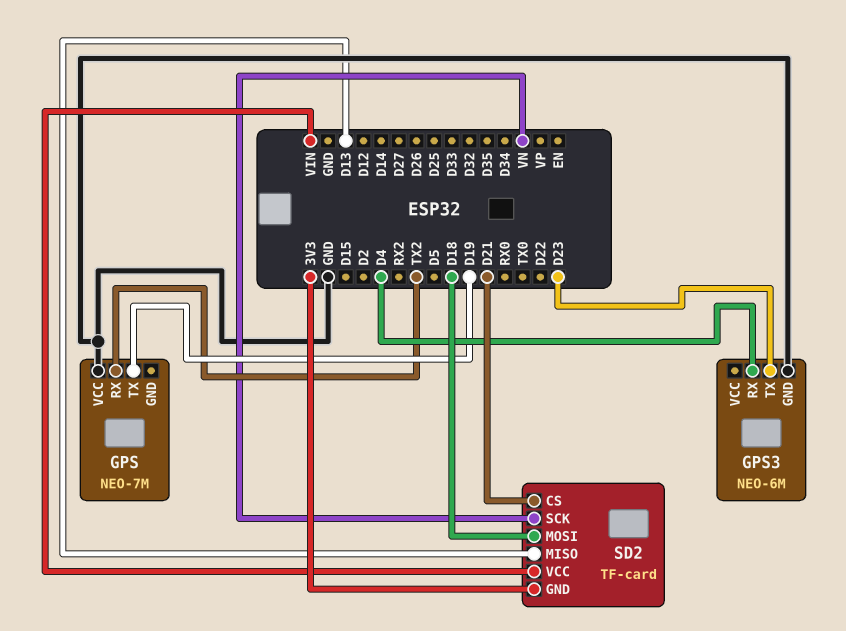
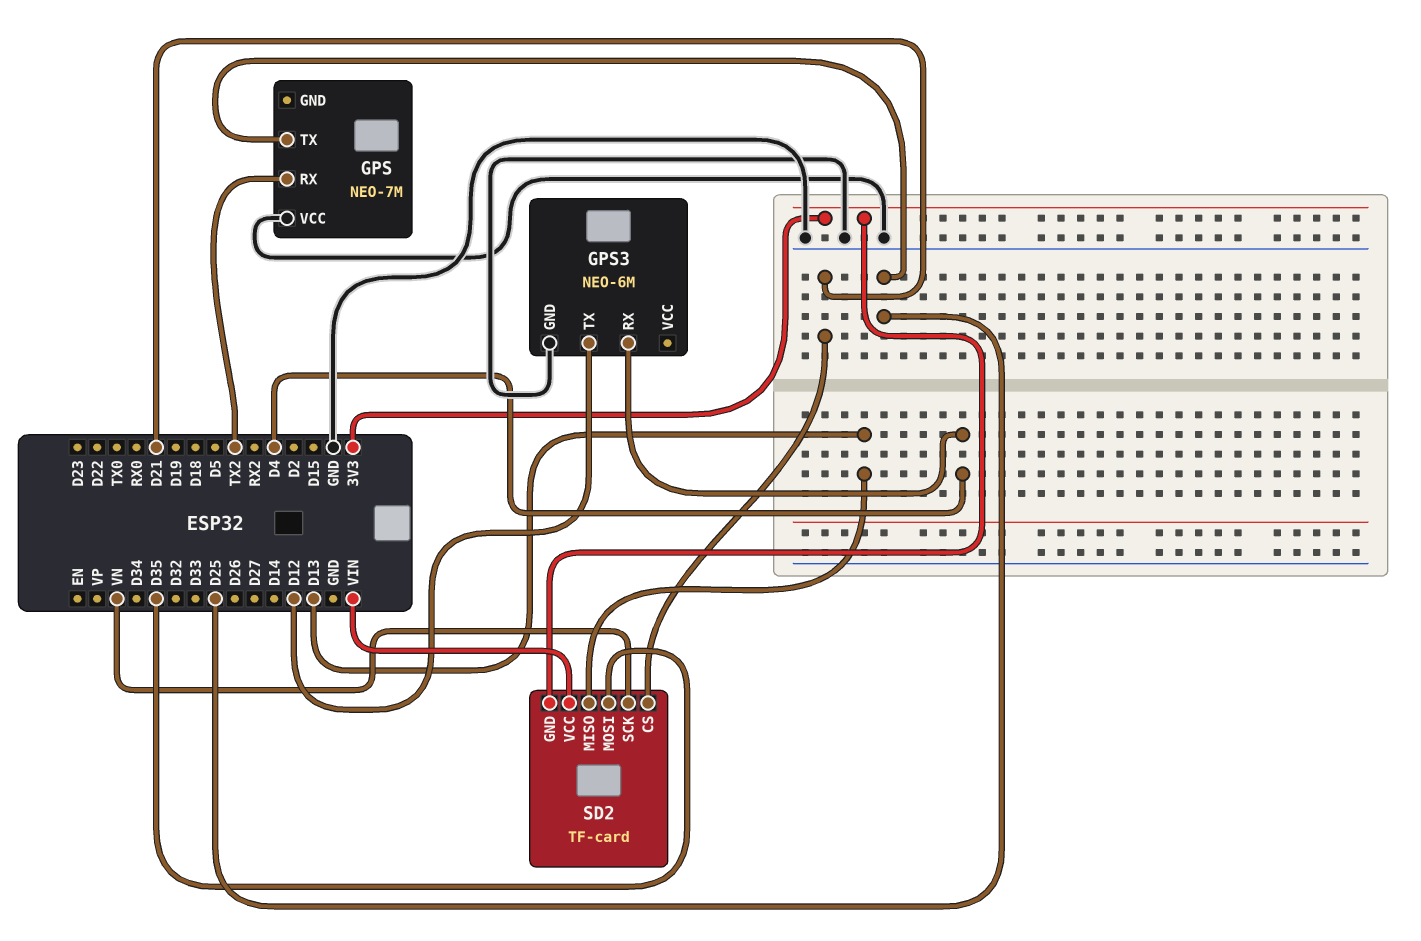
GPS pin TX: D19 -> D25
GPS3 pin TX: D23 -> D12
SD2 pin MOSI: D18 -> D35

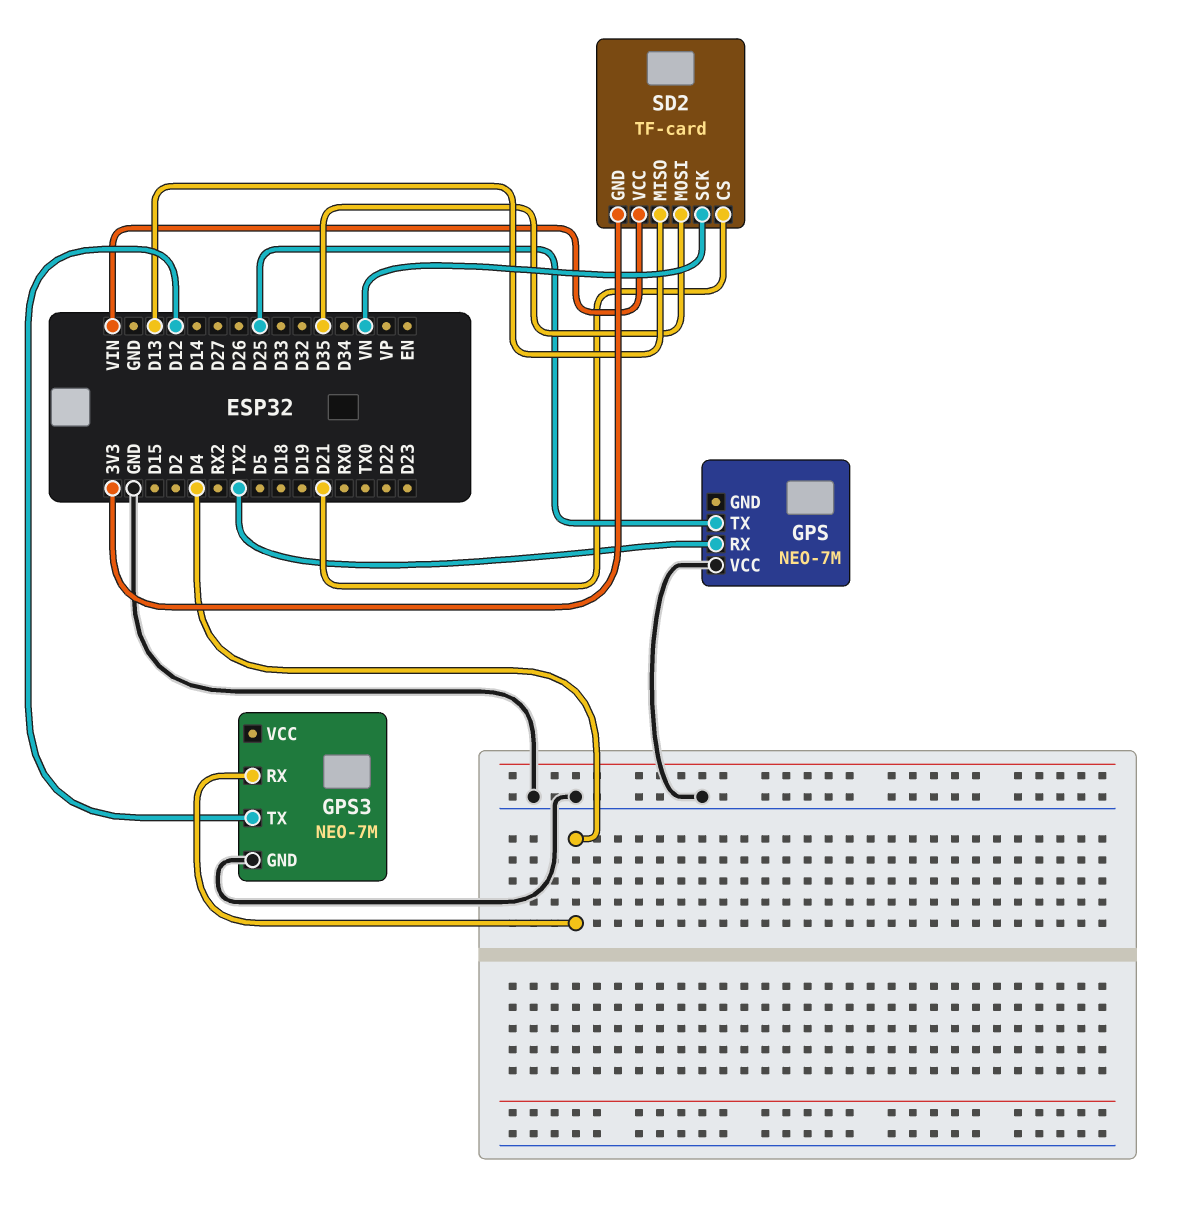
GPS3: NEO-6M -> NEO-7M

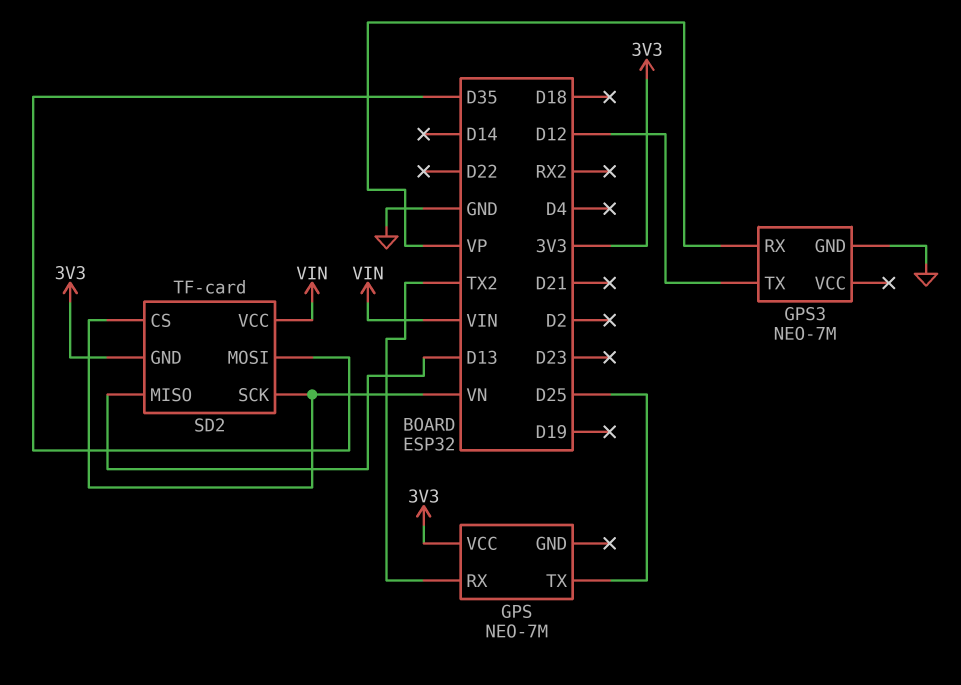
GPS pin VCC: GND -> 3V3
GPS3 pin RX: D4 -> VP
SD2 pin CS: D21 -> VN

